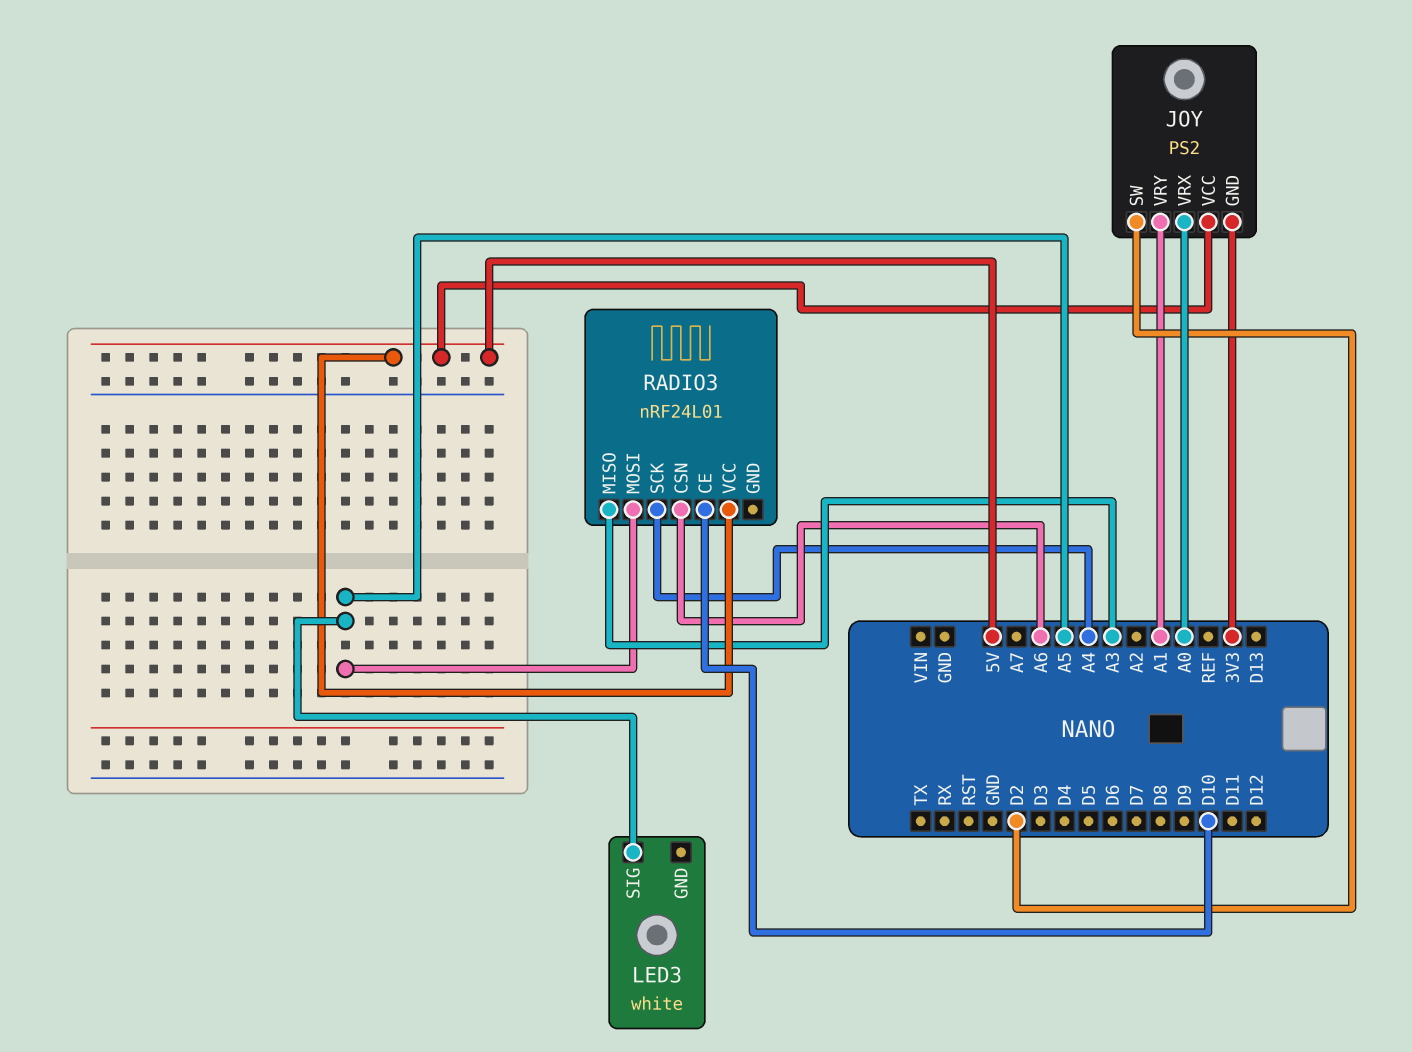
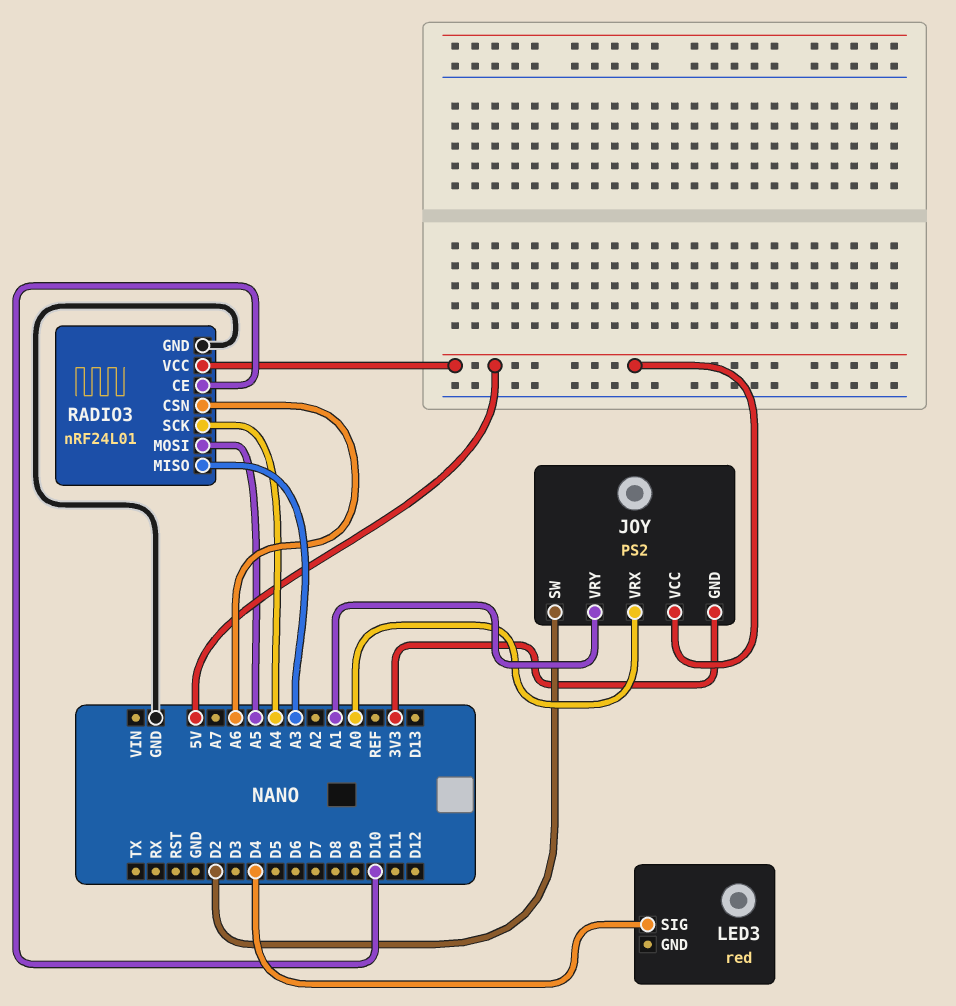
LED3: white -> red
LED3 pin SIG: A5 -> D4
RADIO3 pin GND: none -> GND

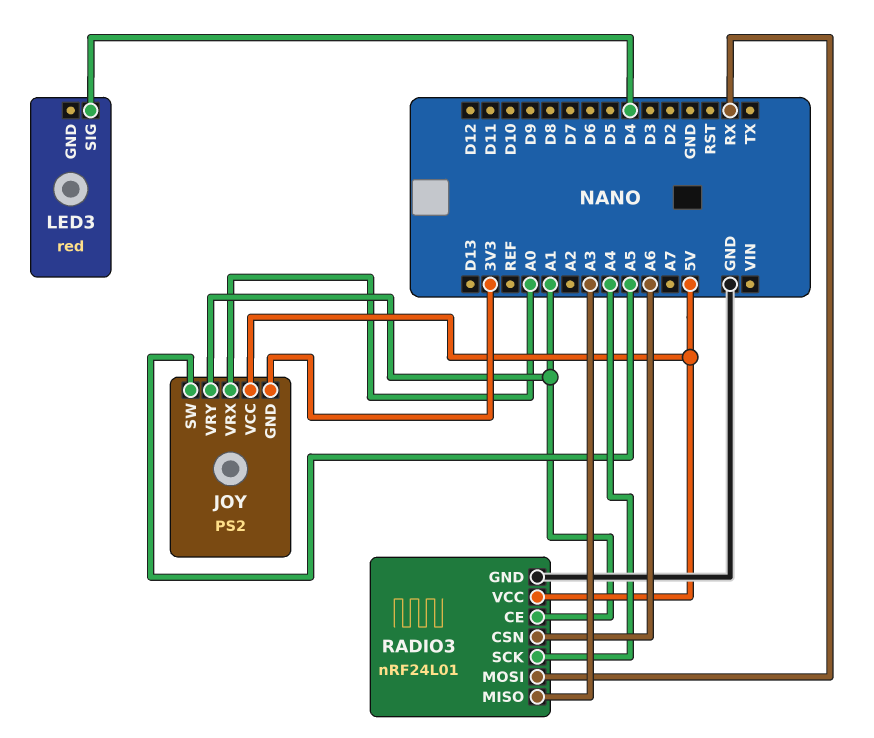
JOY pin SW: D2 -> A5
RADIO3 pin CE: D10 -> A1
RADIO3 pin MOSI: A5 -> RX

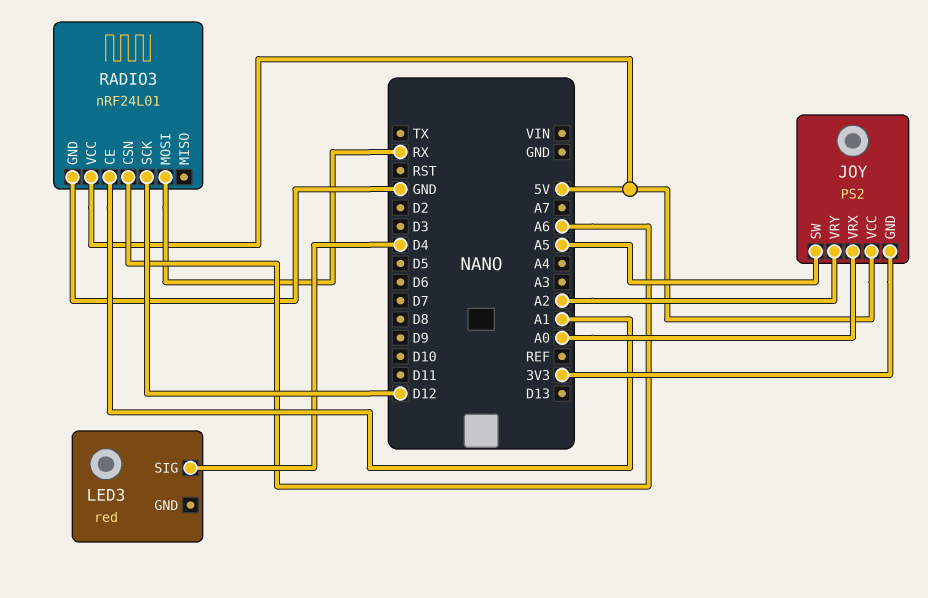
JOY pin VRY: A1 -> A2
RADIO3 pin MISO: A3 -> none
RADIO3 pin SCK: A4 -> D12

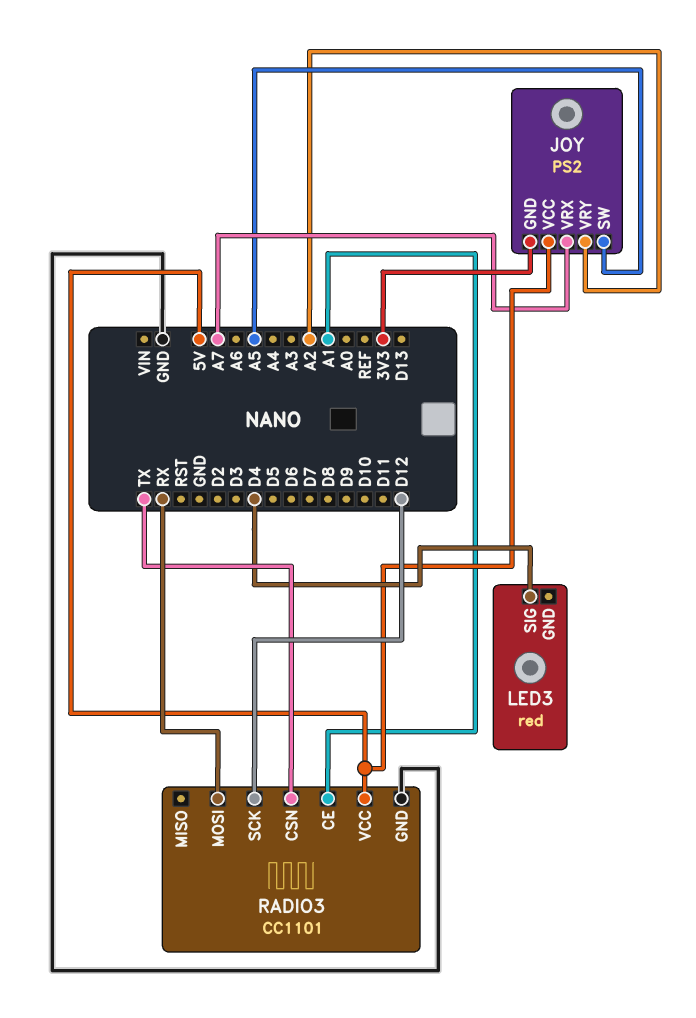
JOY pin VRX: A0 -> A7
RADIO3: nRF24L01 -> CC1101
RADIO3 pin CSN: A6 -> TX

